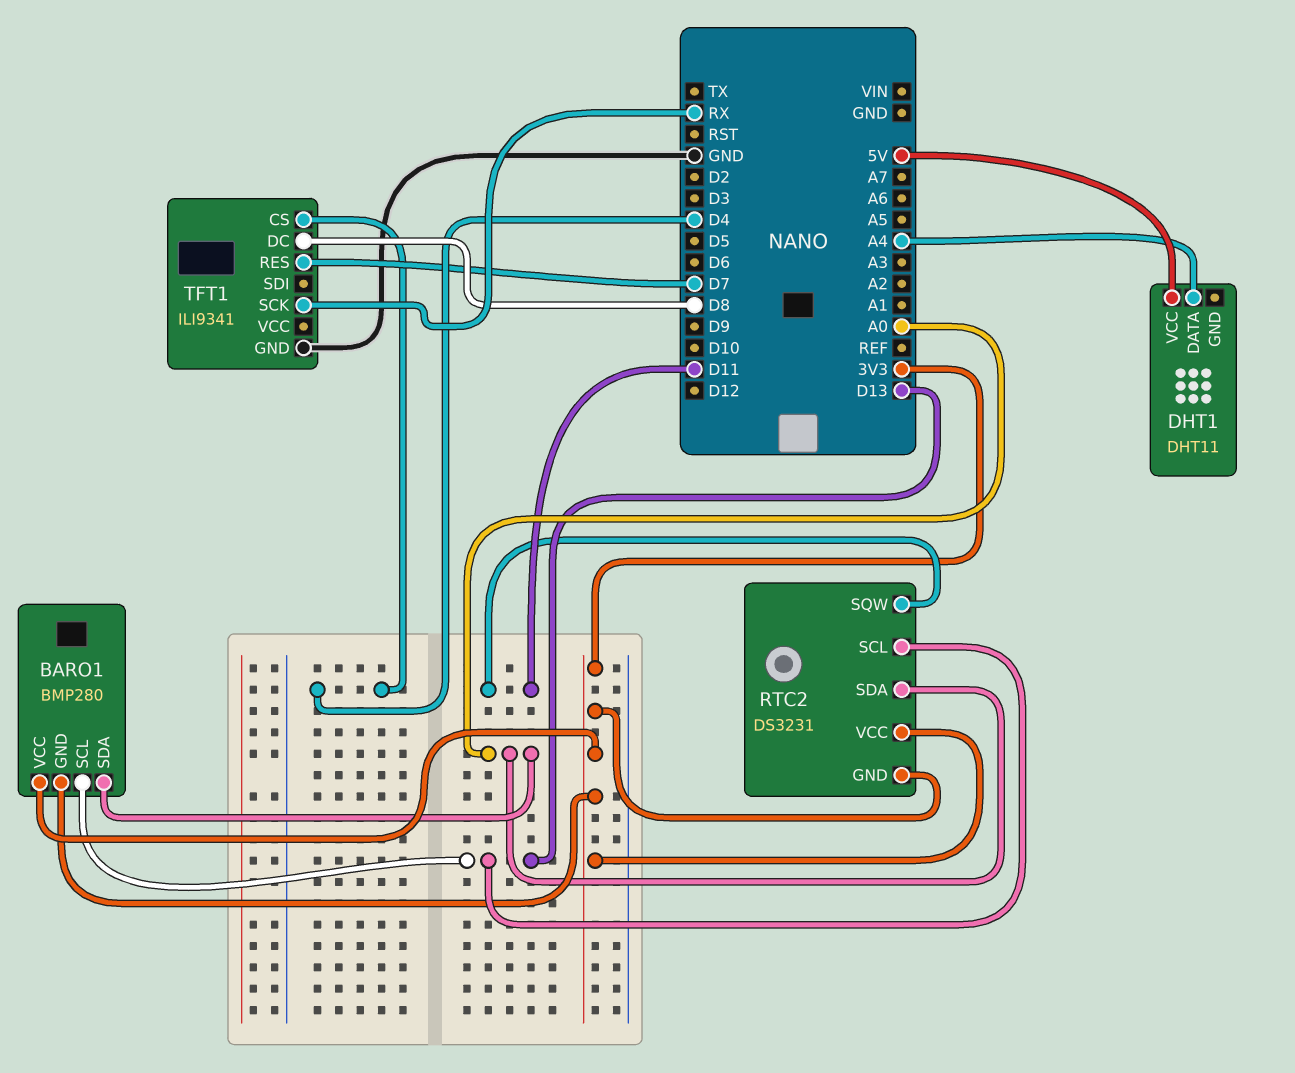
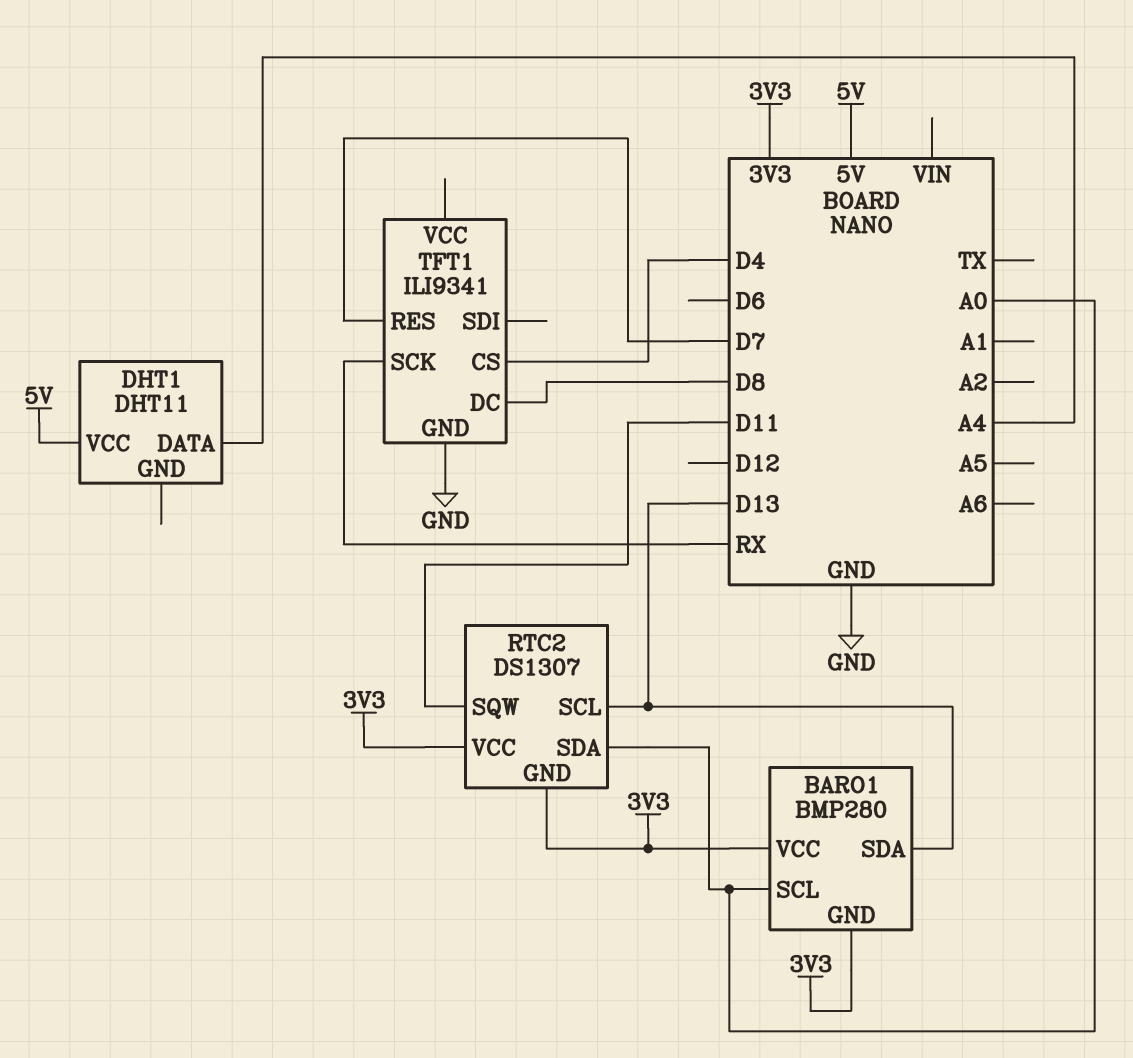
BARO1 pin SCL: D13 -> A0
BARO1 pin SDA: A0 -> D13
RTC2: DS3231 -> DS1307

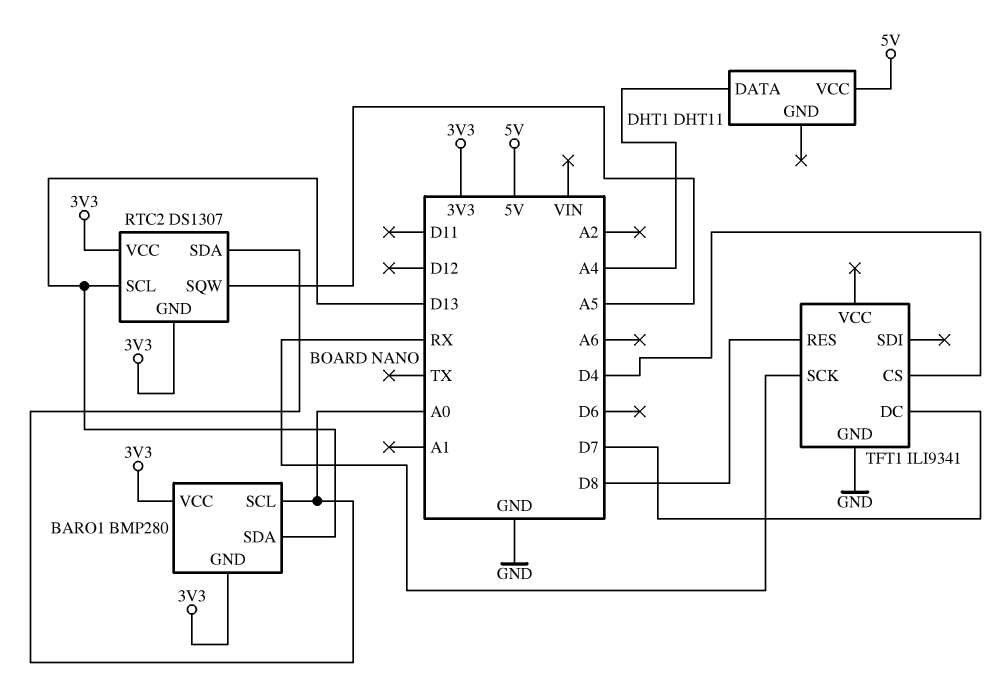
RTC2 pin SQW: D11 -> A5
TFT1 pin DC: D8 -> D7
TFT1 pin RES: D7 -> D8

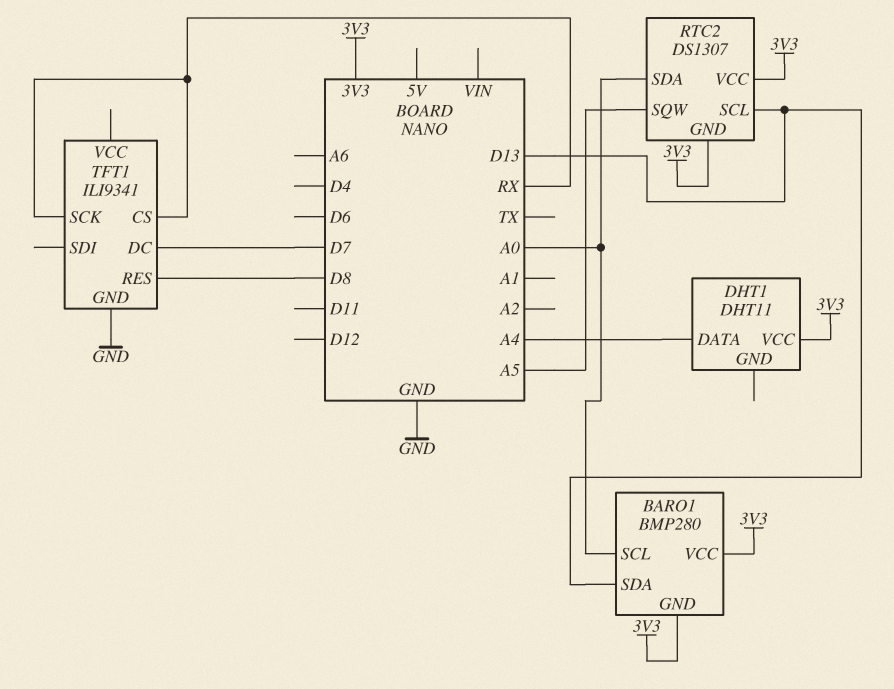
DHT1 pin VCC: 5V -> 3V3
TFT1 pin CS: D4 -> RX

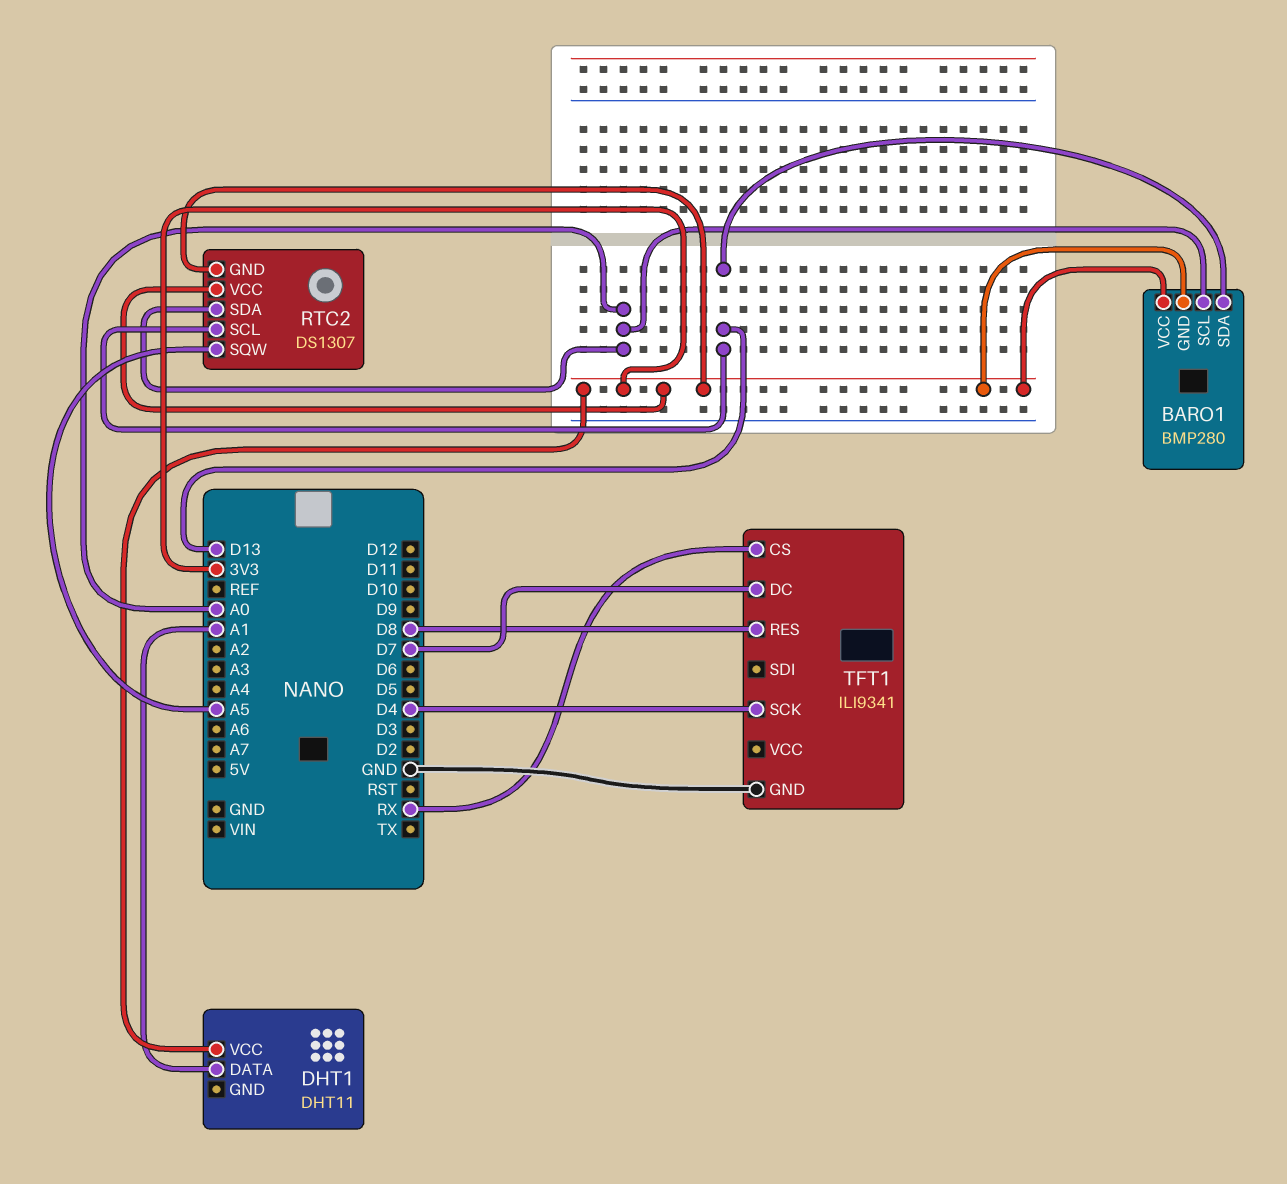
DHT1 pin DATA: A4 -> A1
TFT1 pin SCK: RX -> D4

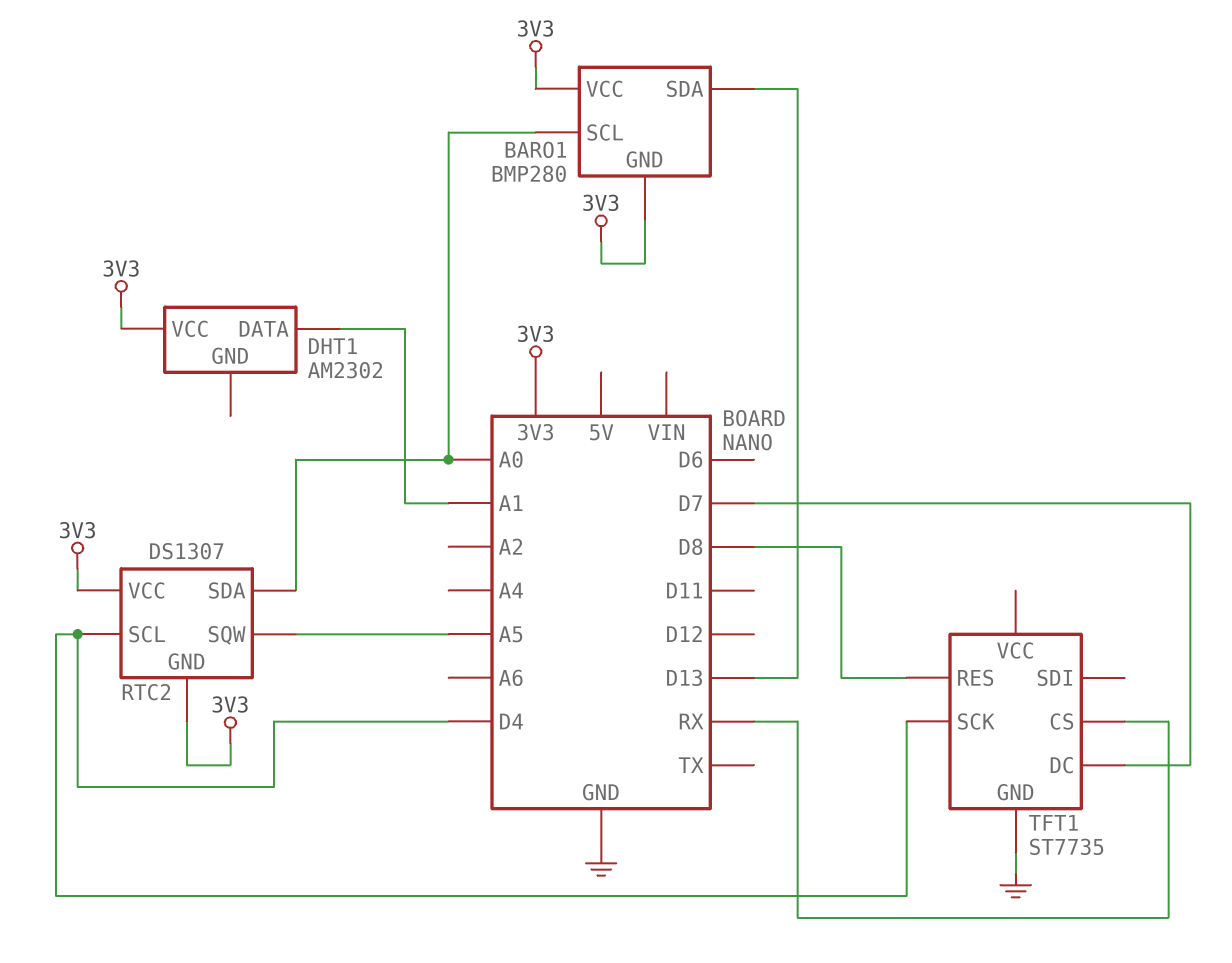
DHT1: DHT11 -> AM2302
RTC2 pin SCL: D13 -> D4
TFT1: ILI9341 -> ST7735

